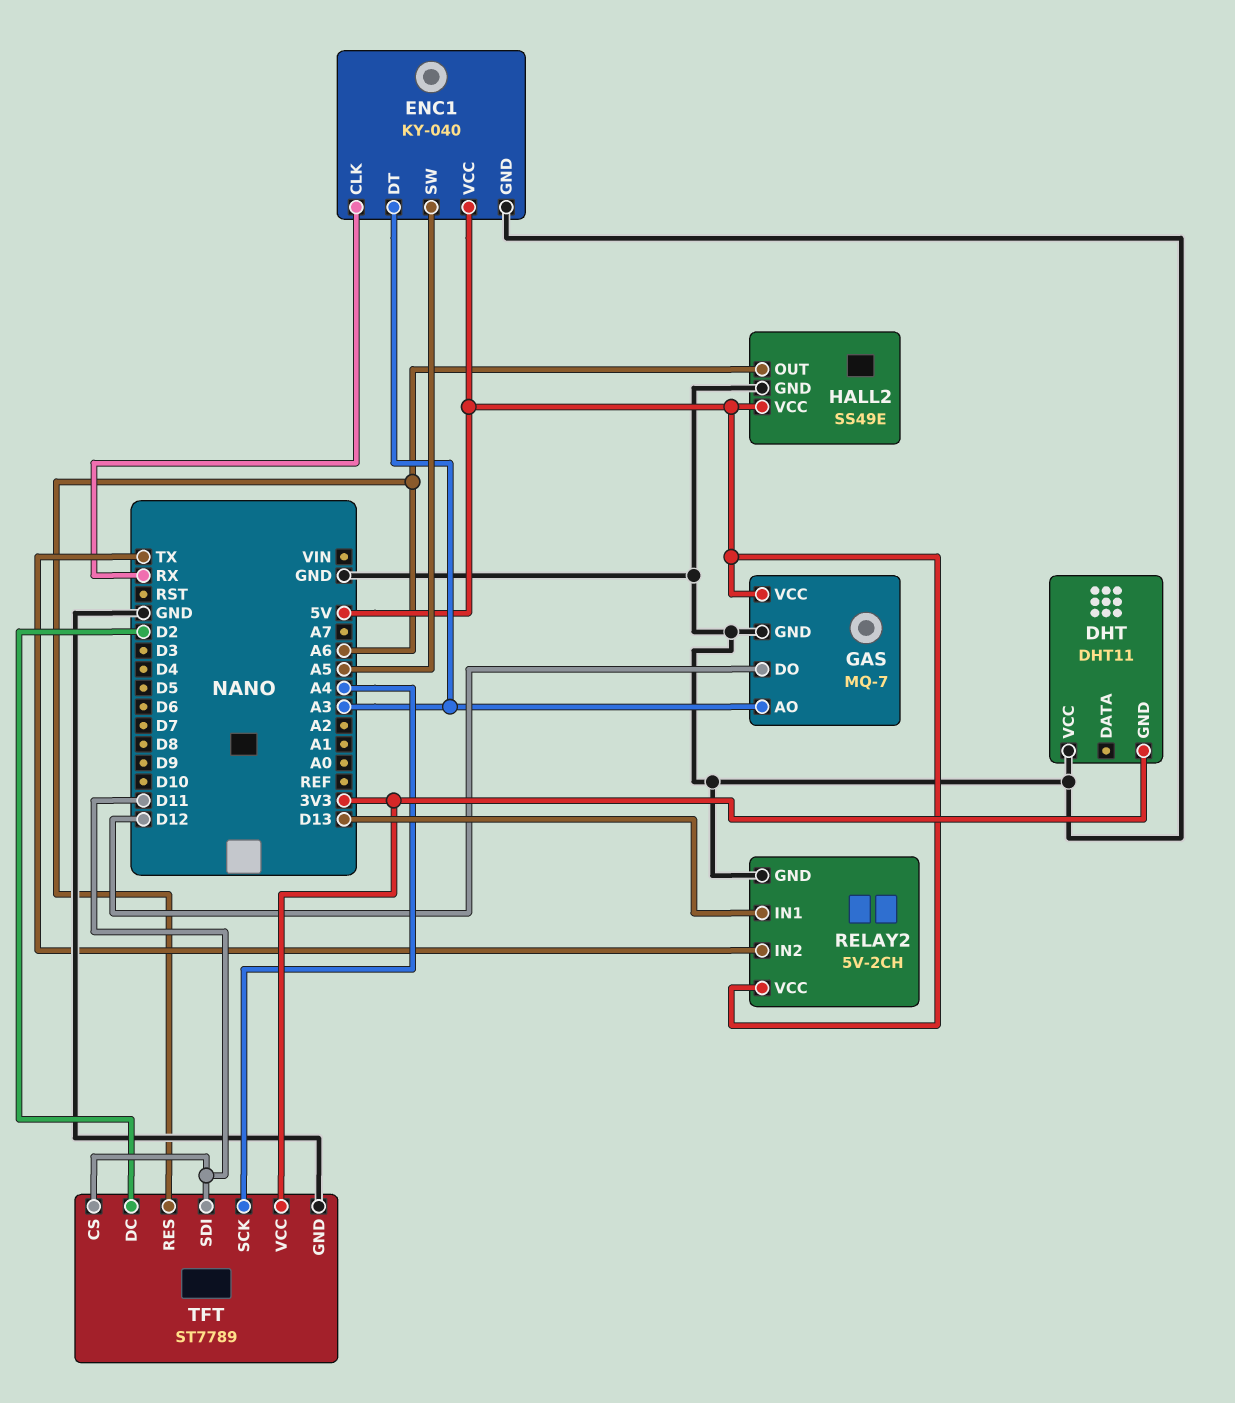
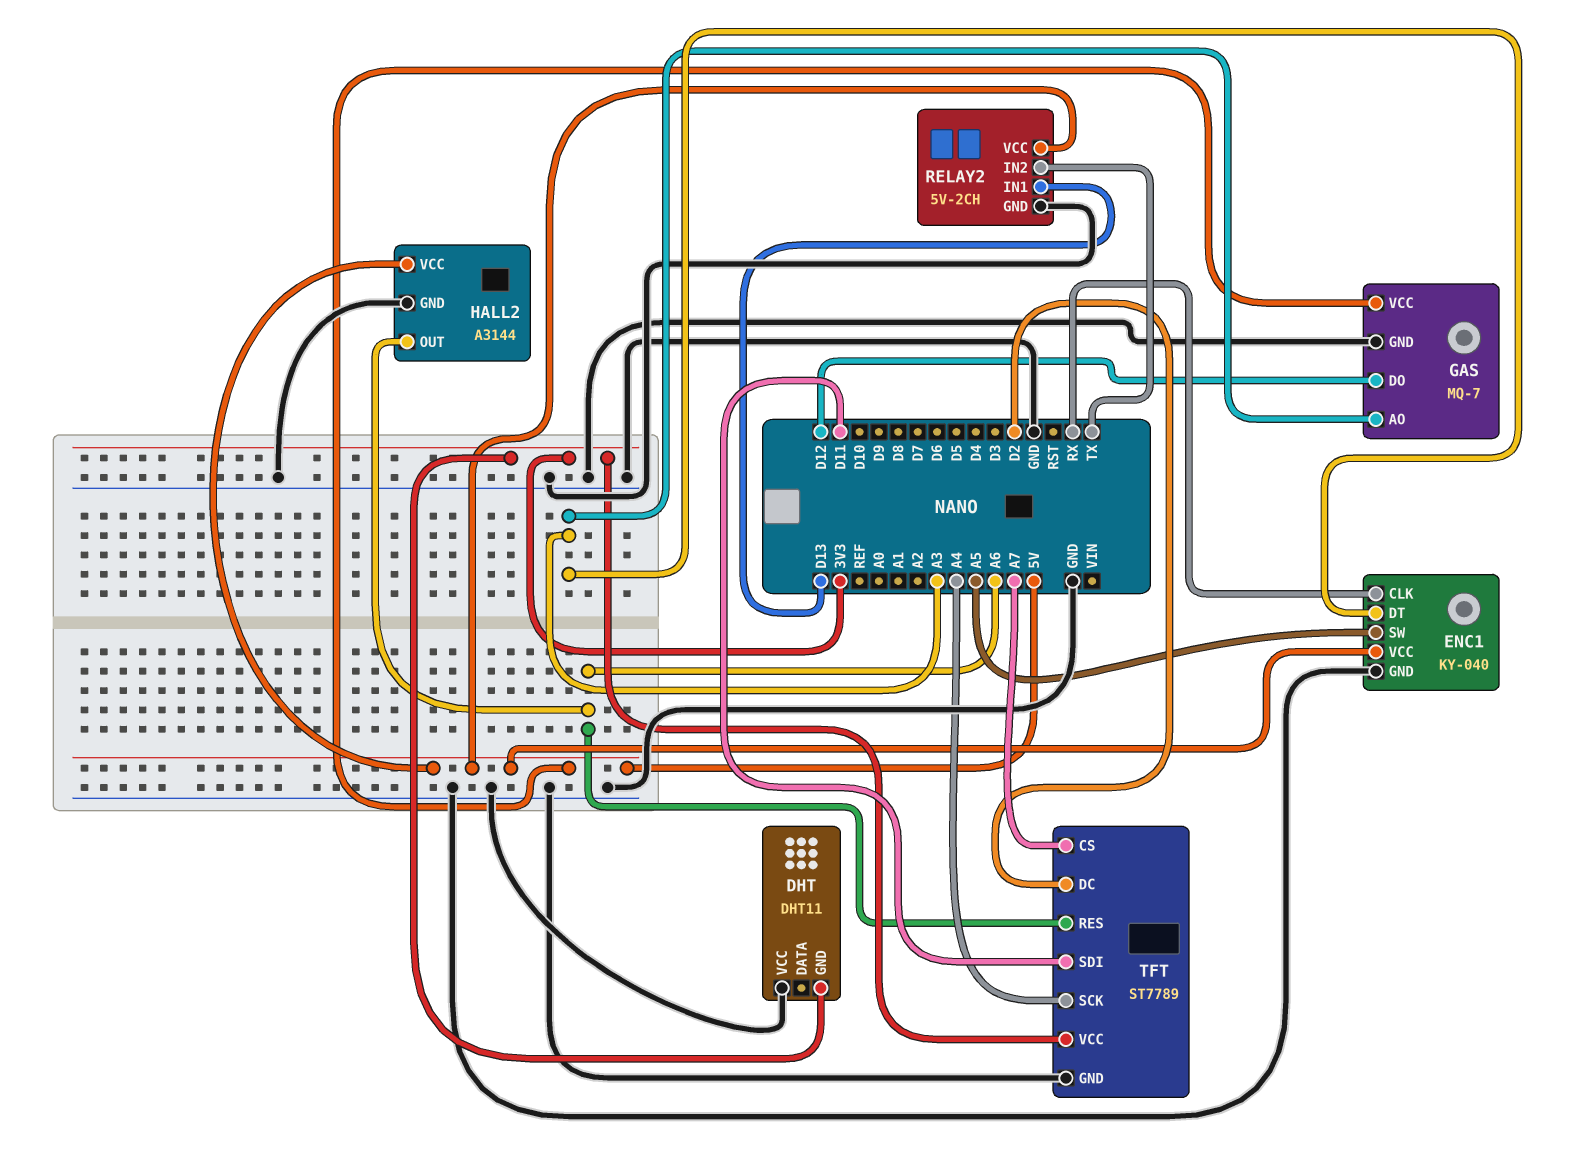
HALL2: SS49E -> A3144
TFT pin CS: D11 -> A7

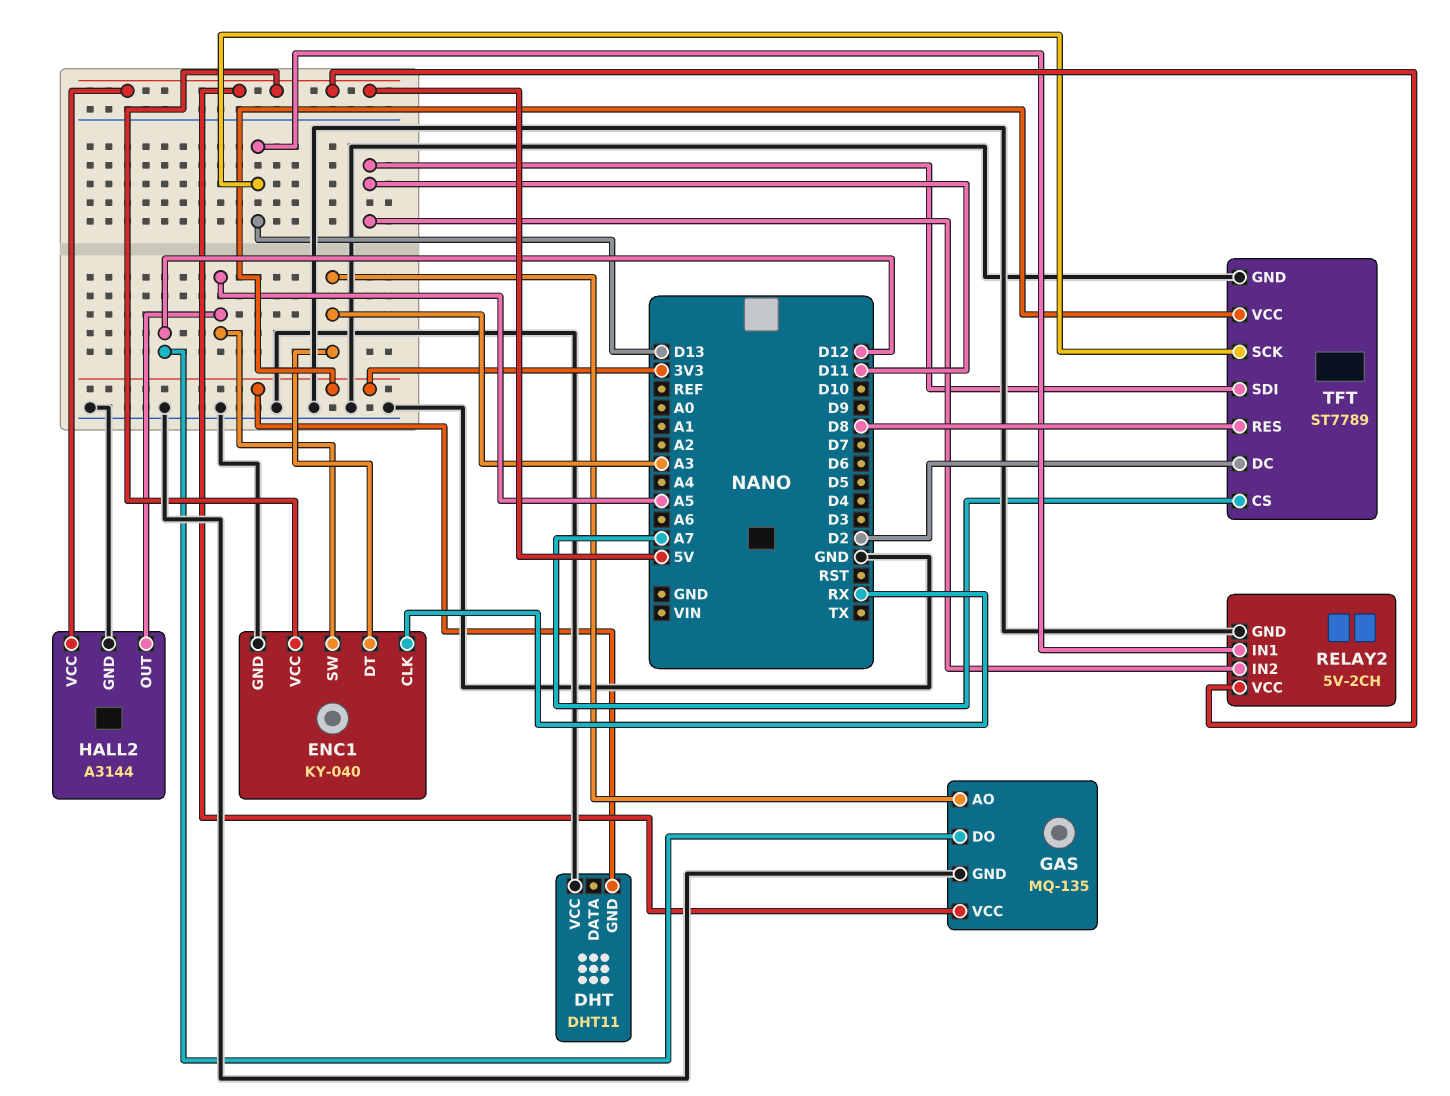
GAS: MQ-7 -> MQ-135
HALL2 pin OUT: A6 -> A5
RELAY2 pin IN2: TX -> D11
TFT pin RES: A6 -> D8
TFT pin SCK: A4 -> D13

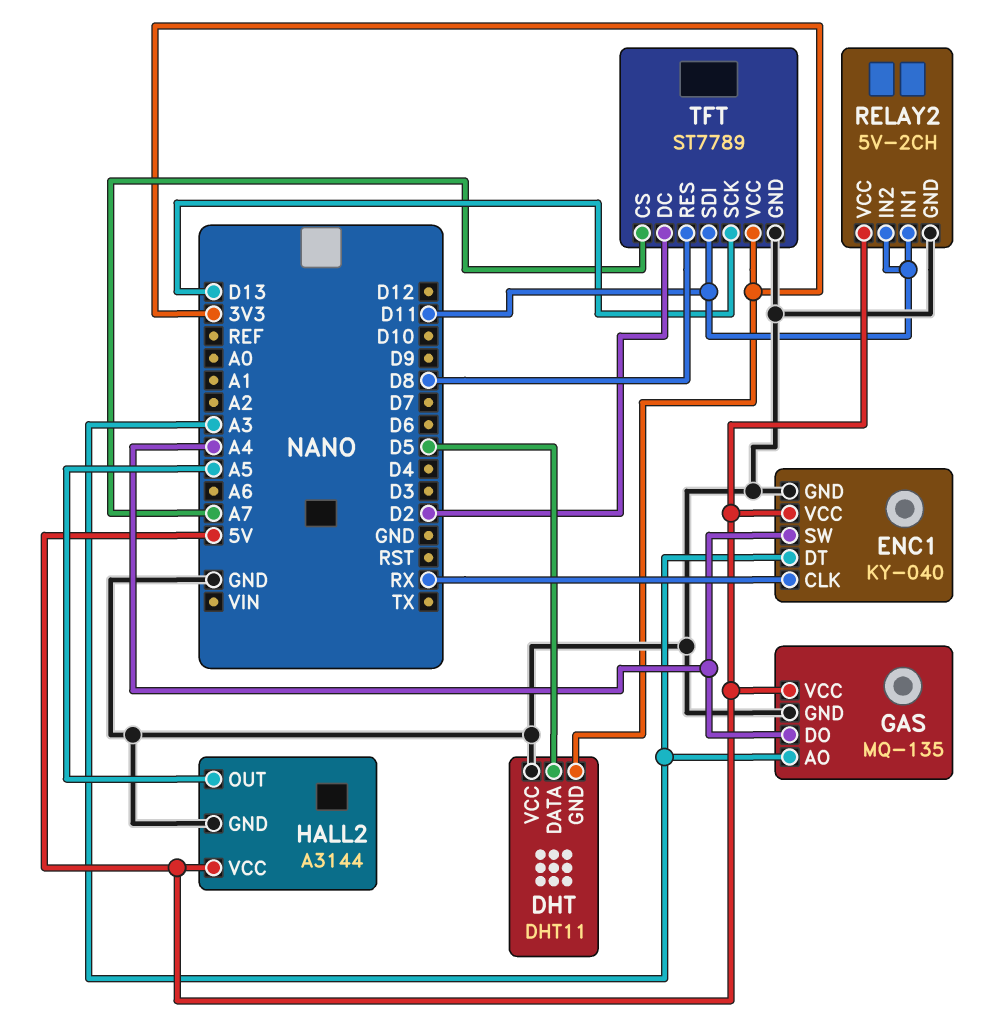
DHT pin DATA: none -> D5
ENC1 pin SW: A5 -> A4
GAS pin DO: D12 -> A4
RELAY2 pin IN1: D13 -> D11

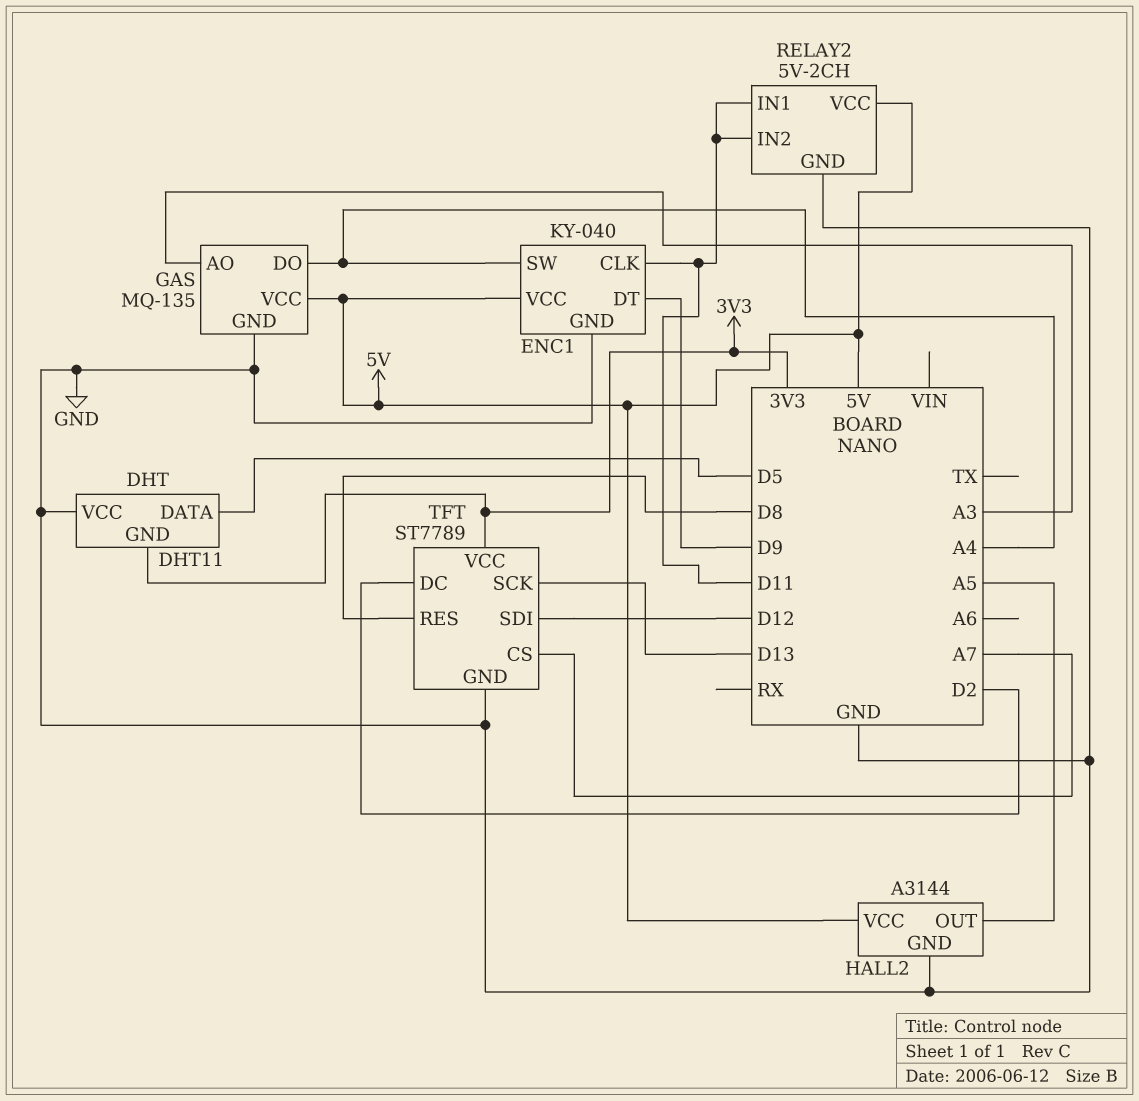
ENC1 pin CLK: RX -> D11
ENC1 pin DT: A3 -> D9
TFT pin SDI: D11 -> D12

